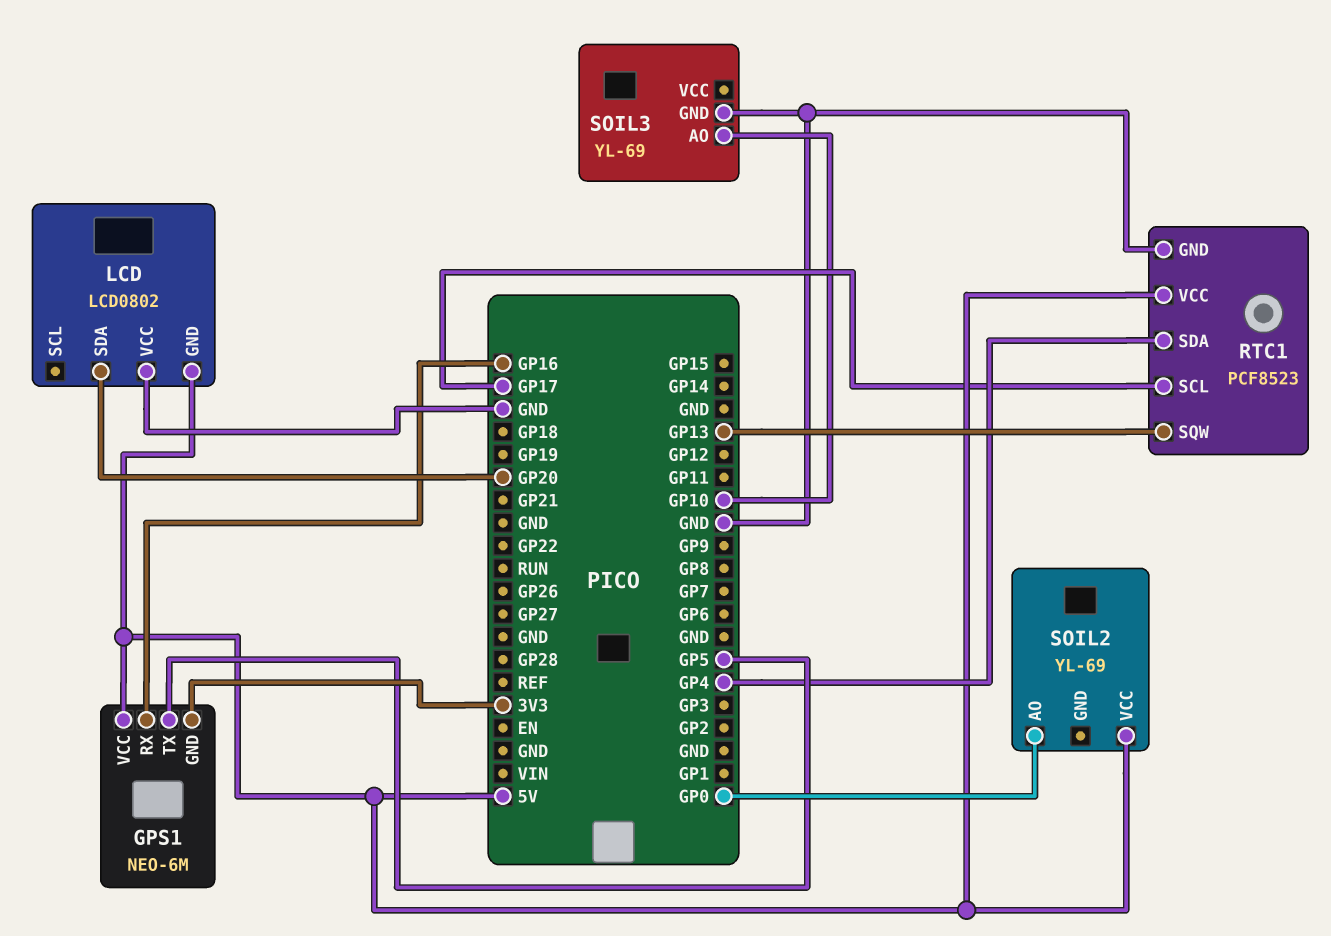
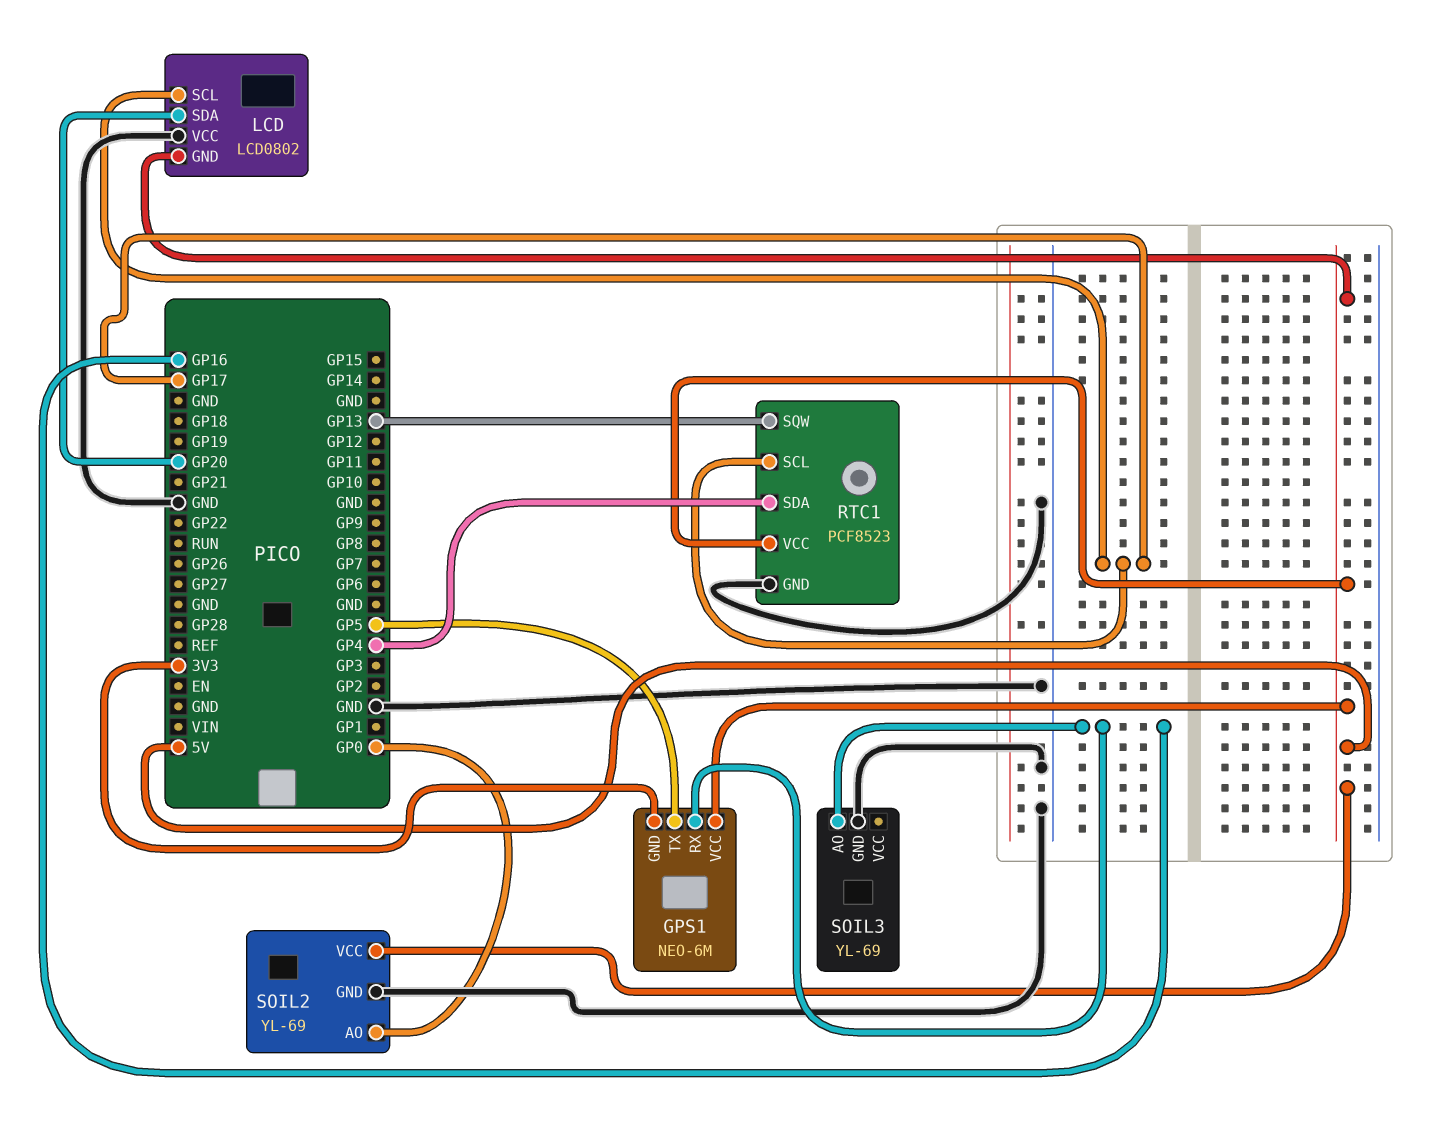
LCD pin SCL: none -> GP17
SOIL2 pin GND: none -> GND
SOIL3 pin AO: GP10 -> GP16

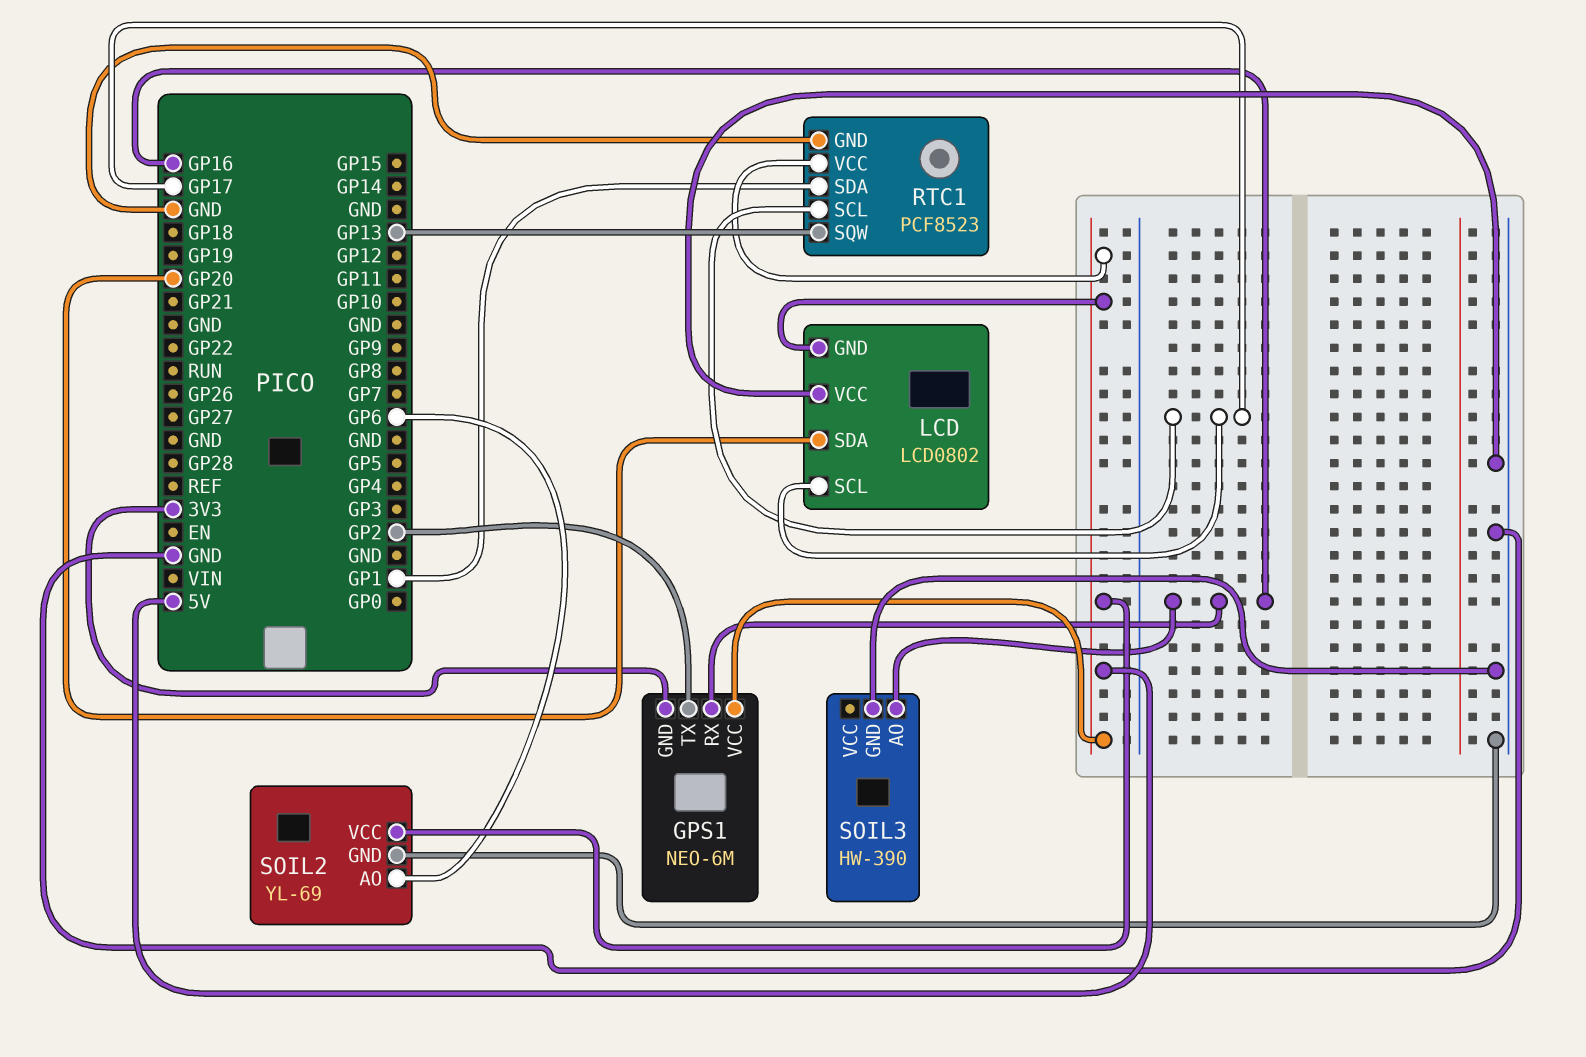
GPS1 pin TX: GP5 -> GP2
RTC1 pin SDA: GP4 -> GP1
SOIL2 pin AO: GP0 -> GP6
SOIL3: YL-69 -> HW-390

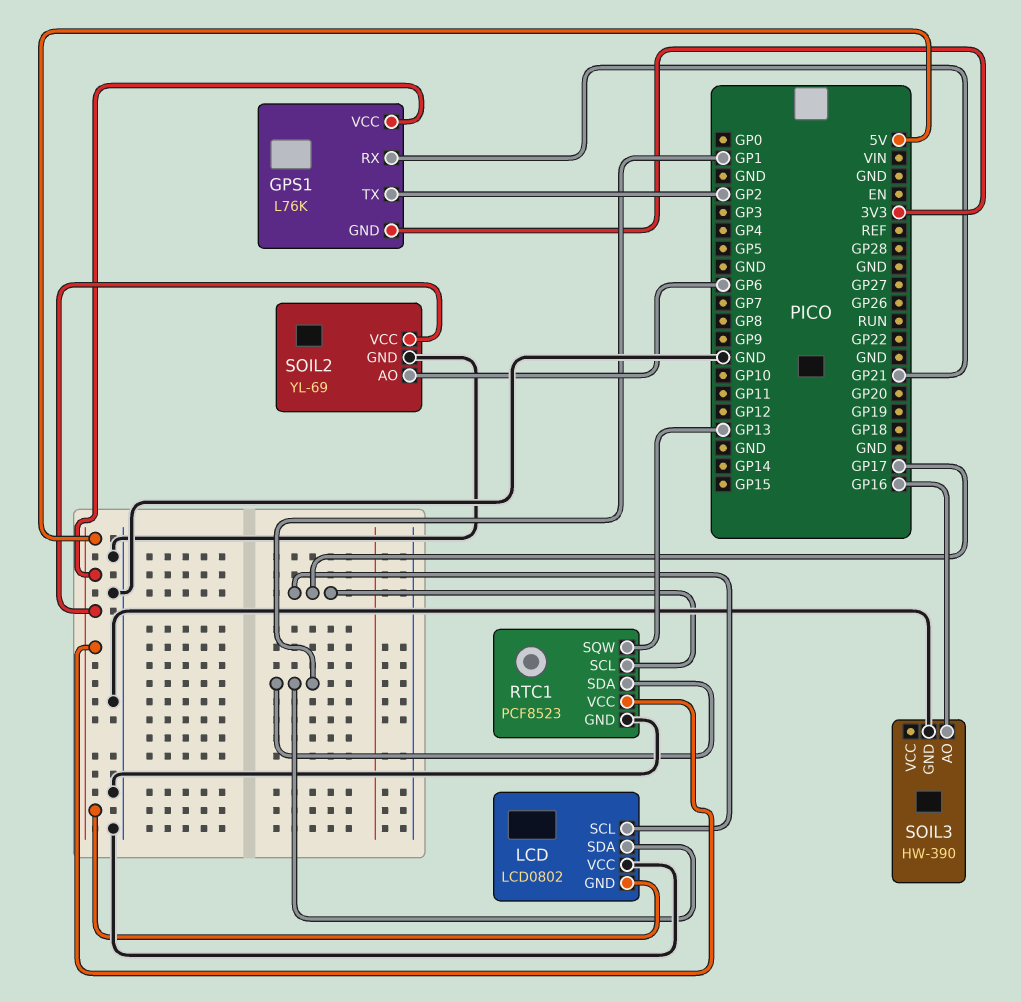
GPS1: NEO-6M -> L76K
GPS1 pin RX: GP16 -> GP21
LCD pin SDA: GP20 -> GP1

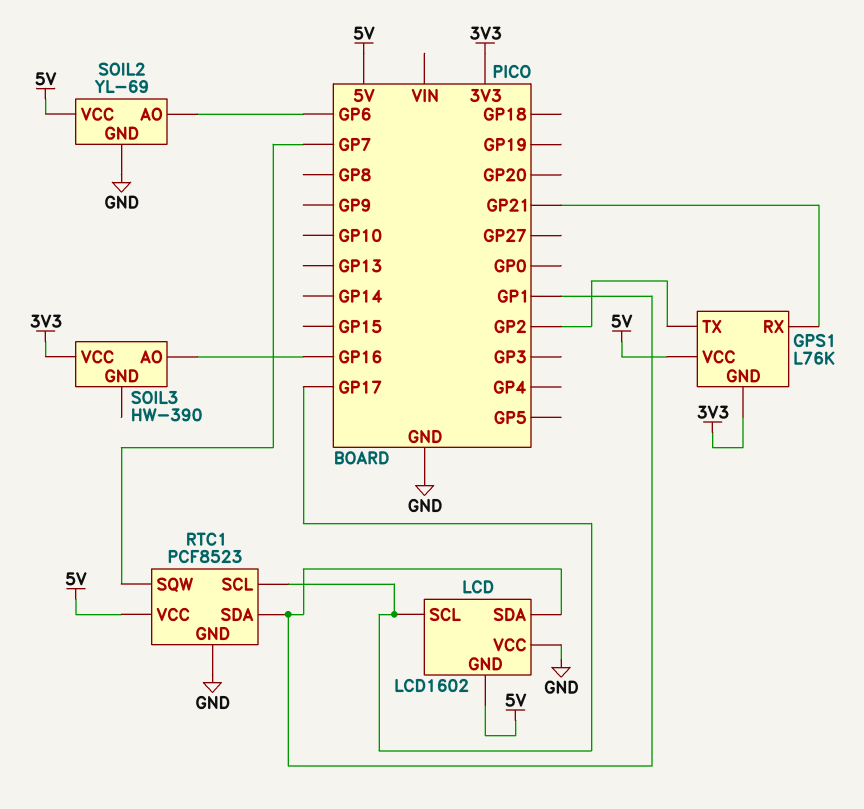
LCD: LCD0802 -> LCD1602
RTC1 pin SQW: GP13 -> GP7
SOIL3 pin GND: GND -> none
SOIL3 pin VCC: none -> 3V3

